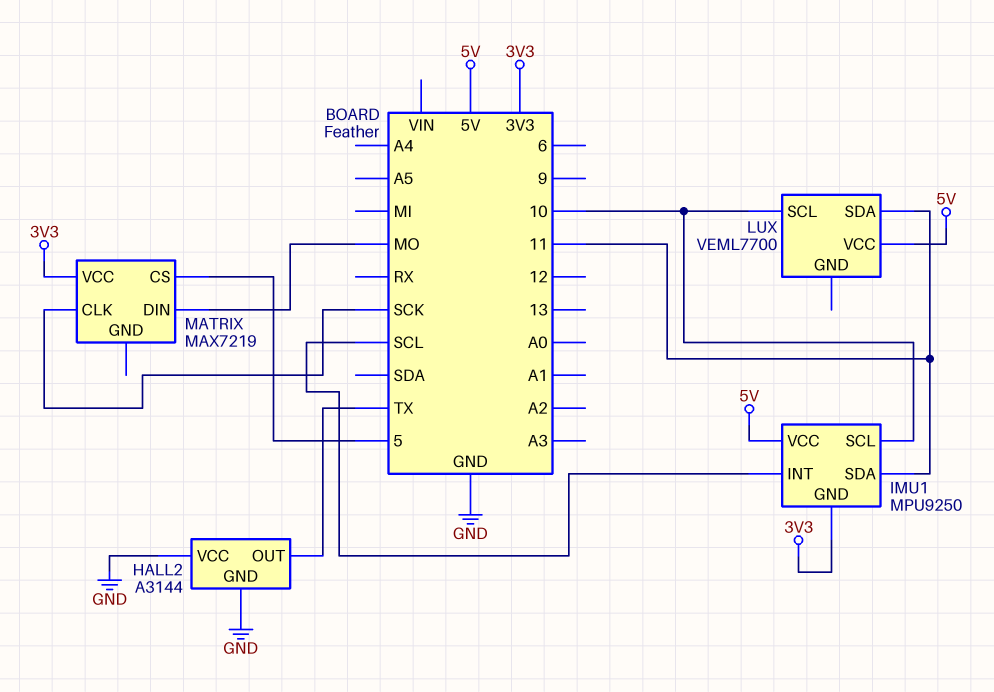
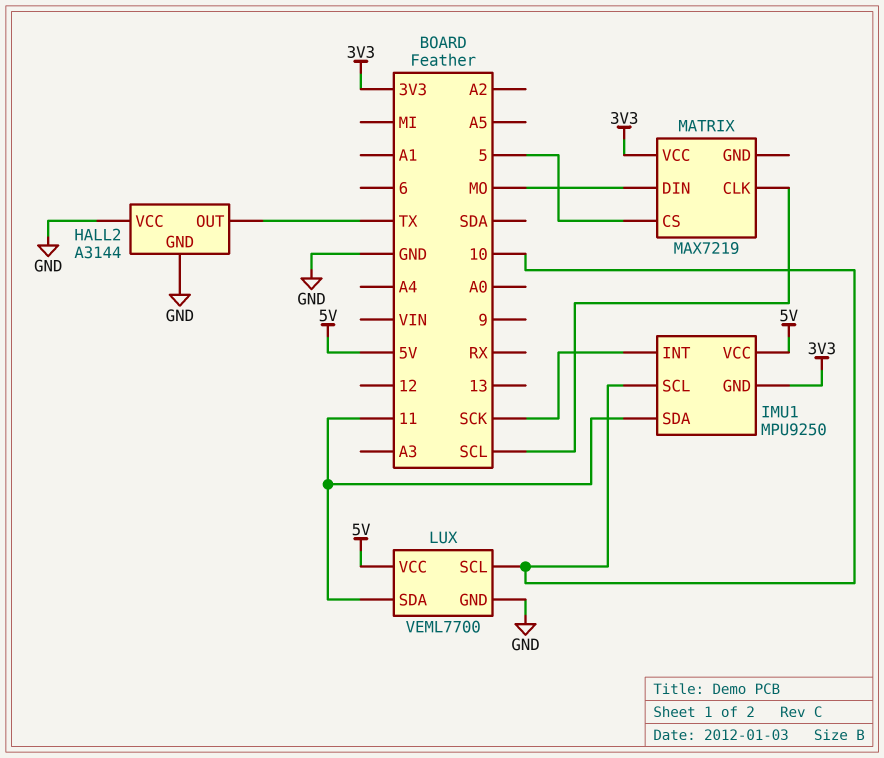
IMU1 pin INT: SCL -> SCK
LUX pin GND: none -> GND
MATRIX pin CLK: SCK -> SCL

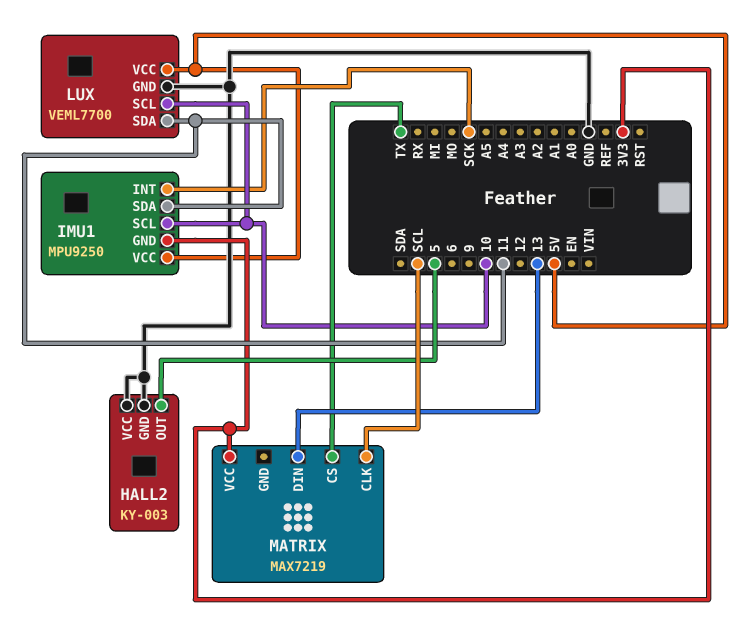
HALL2: A3144 -> KY-003
HALL2 pin OUT: TX -> 5
MATRIX pin CS: 5 -> TX
MATRIX pin DIN: MO -> 13

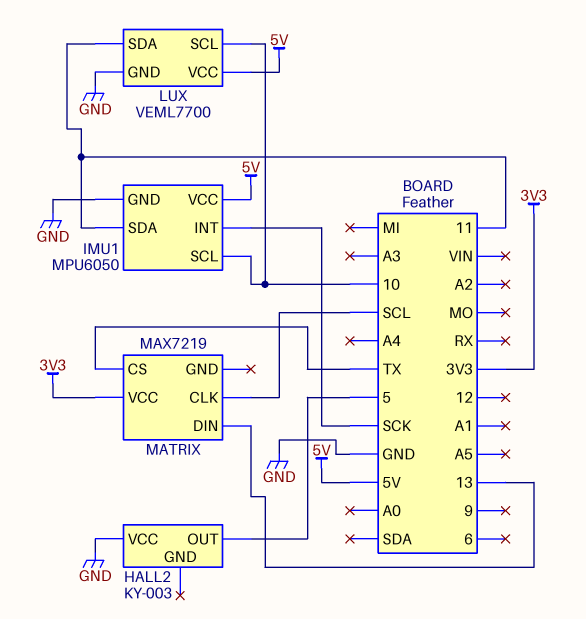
HALL2 pin GND: GND -> none
IMU1: MPU9250 -> MPU6050
IMU1 pin GND: 3V3 -> GND

